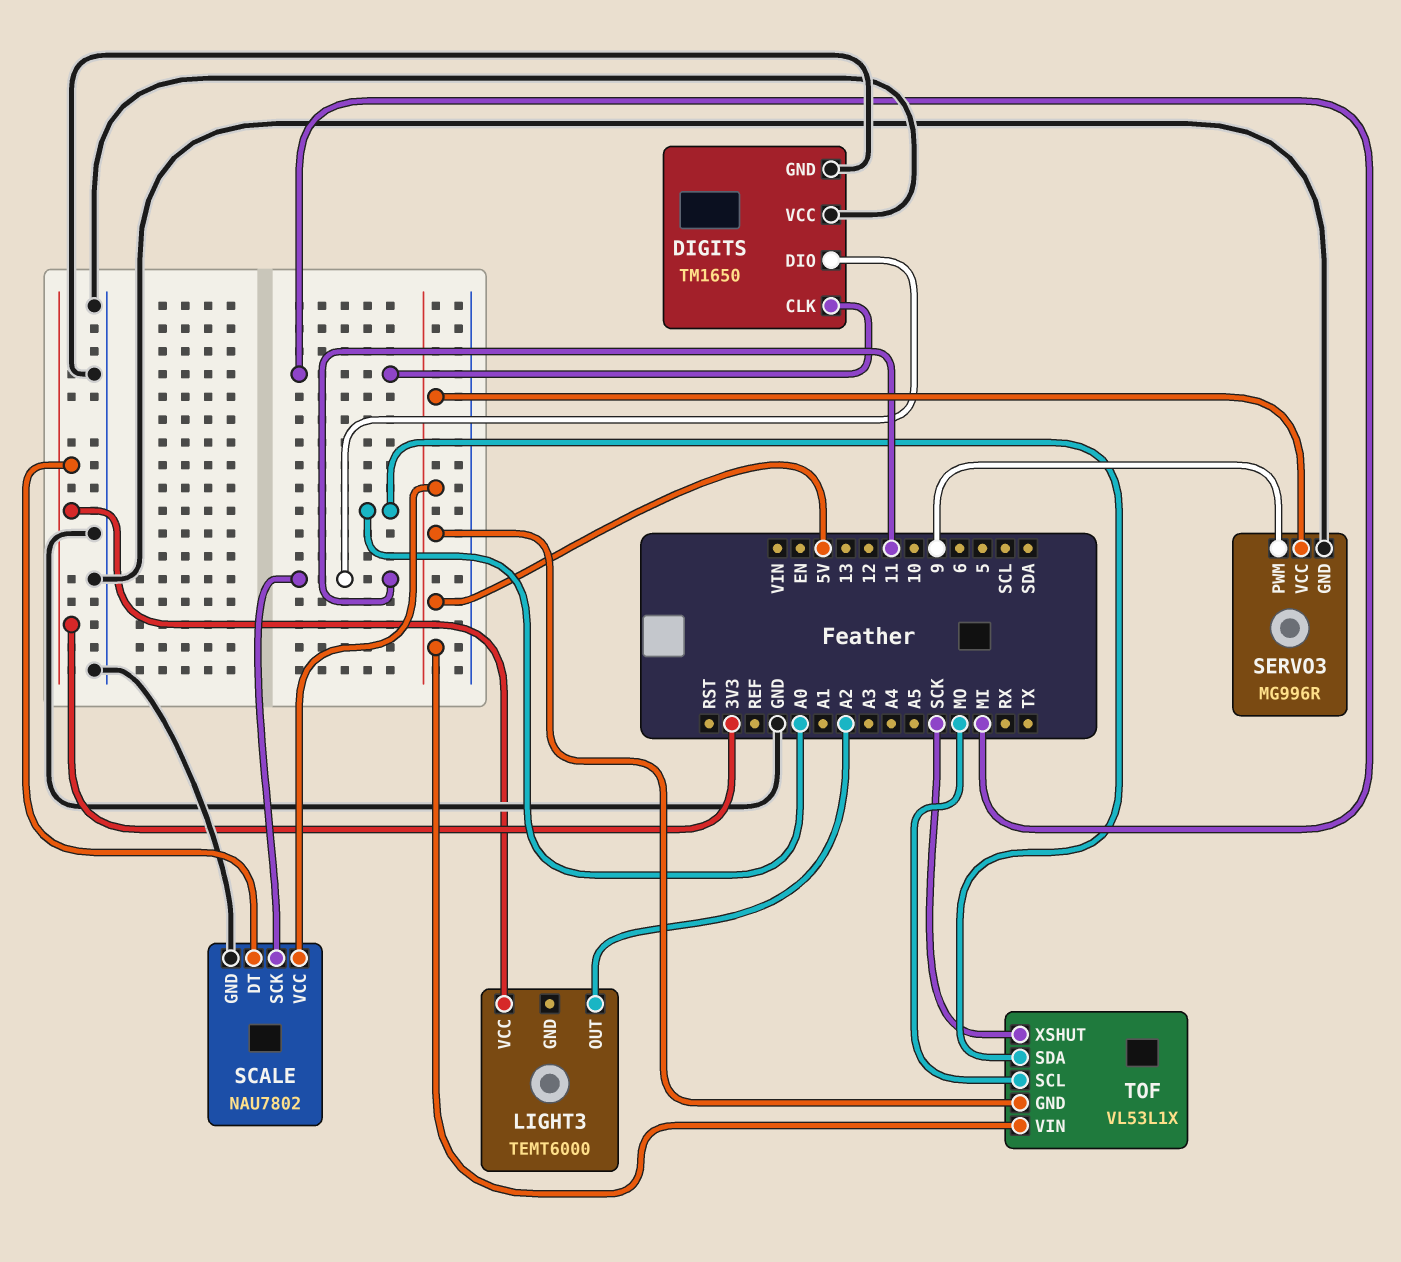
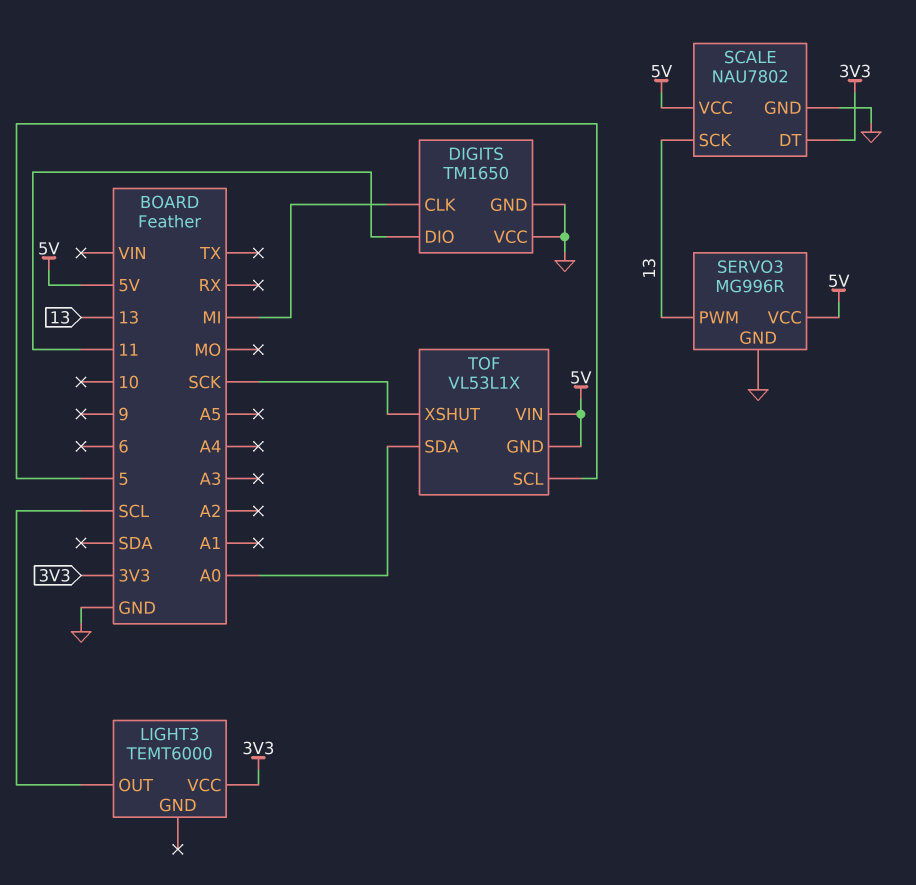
LIGHT3 pin OUT: A2 -> SCL
SCALE pin SCK: 11 -> 13
SERVO3 pin PWM: 9 -> 13
TOF pin SCL: MO -> 5

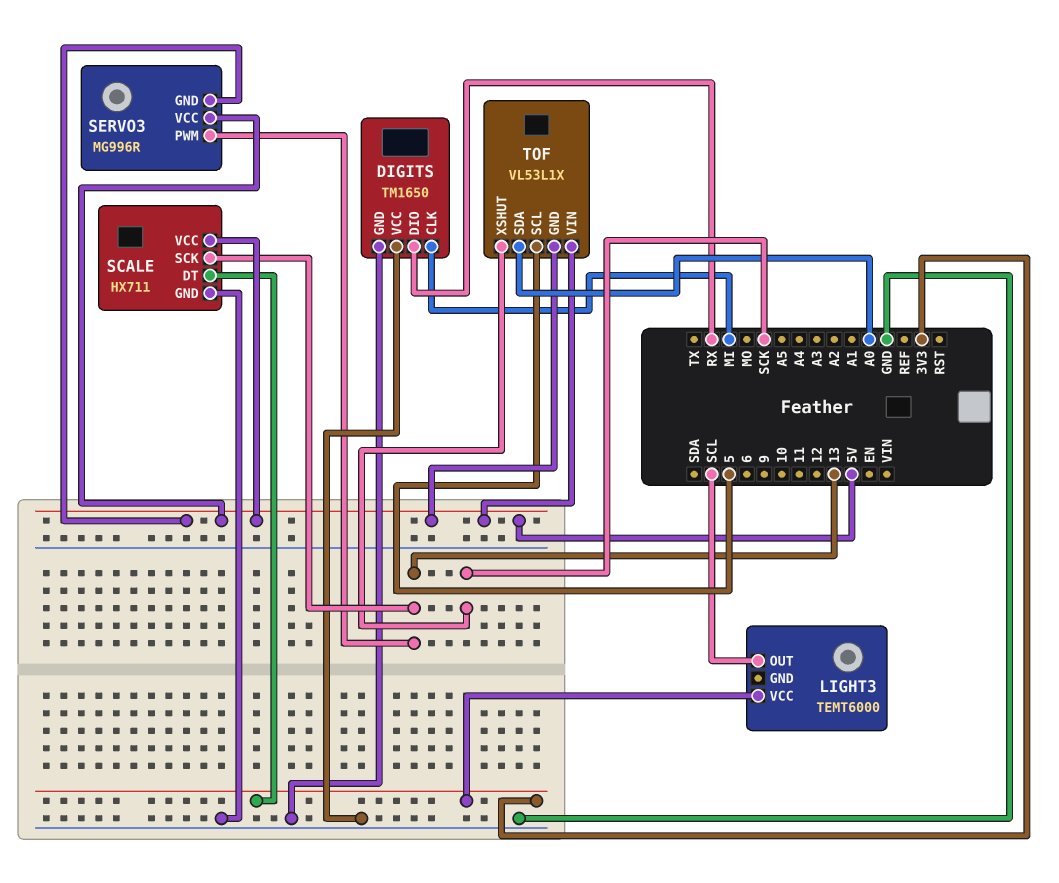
DIGITS pin DIO: 11 -> RX
SCALE: NAU7802 -> HX711
SERVO3 pin GND: GND -> 5V

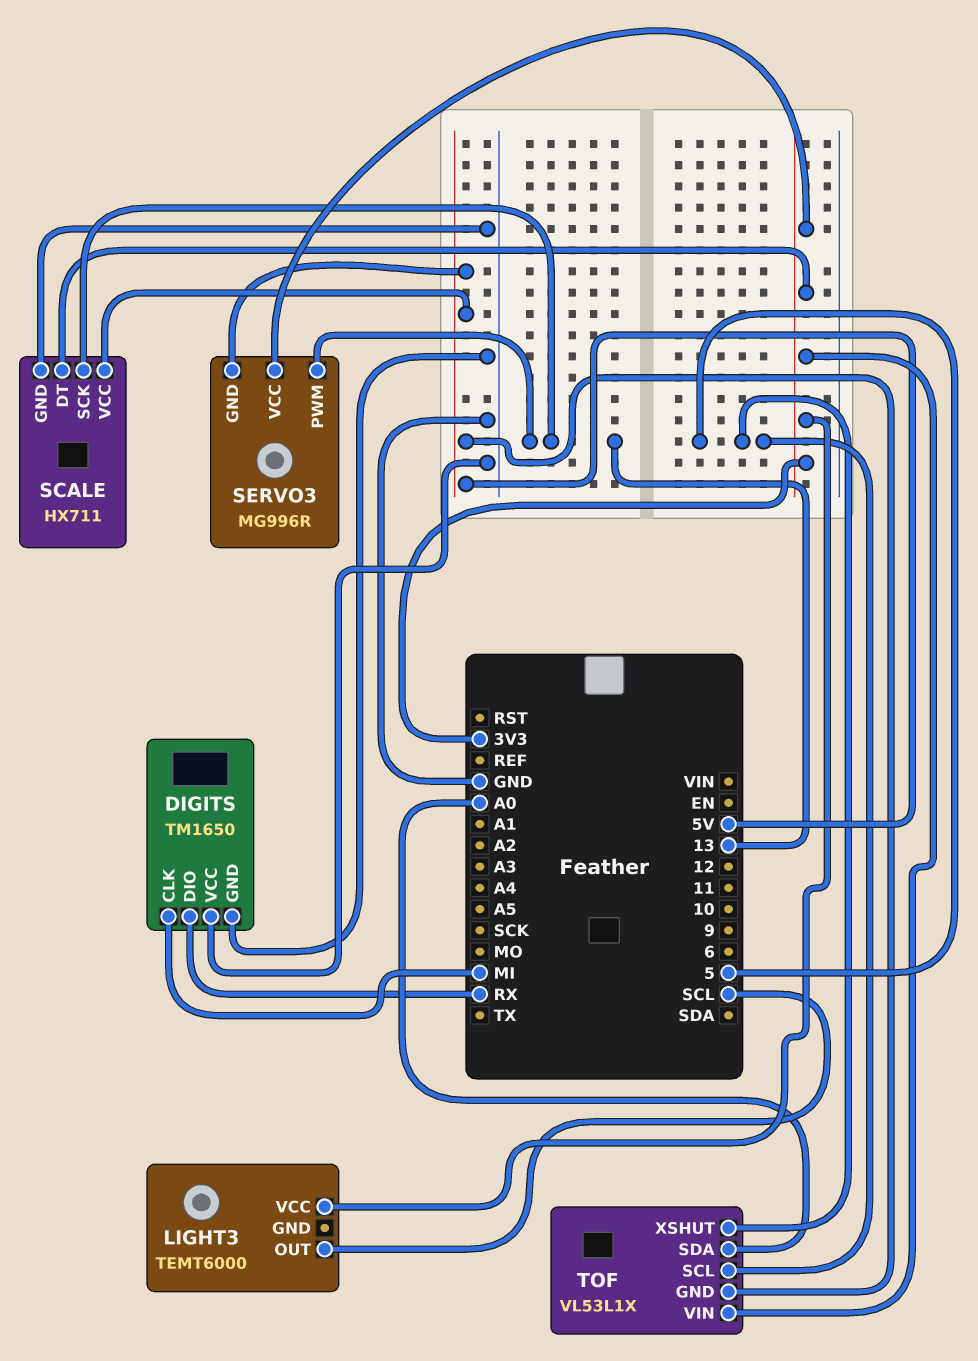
SERVO3 pin VCC: 5V -> 3V3
TOF pin VIN: 5V -> 3V3
TOF pin XSHUT: SCK -> 5

